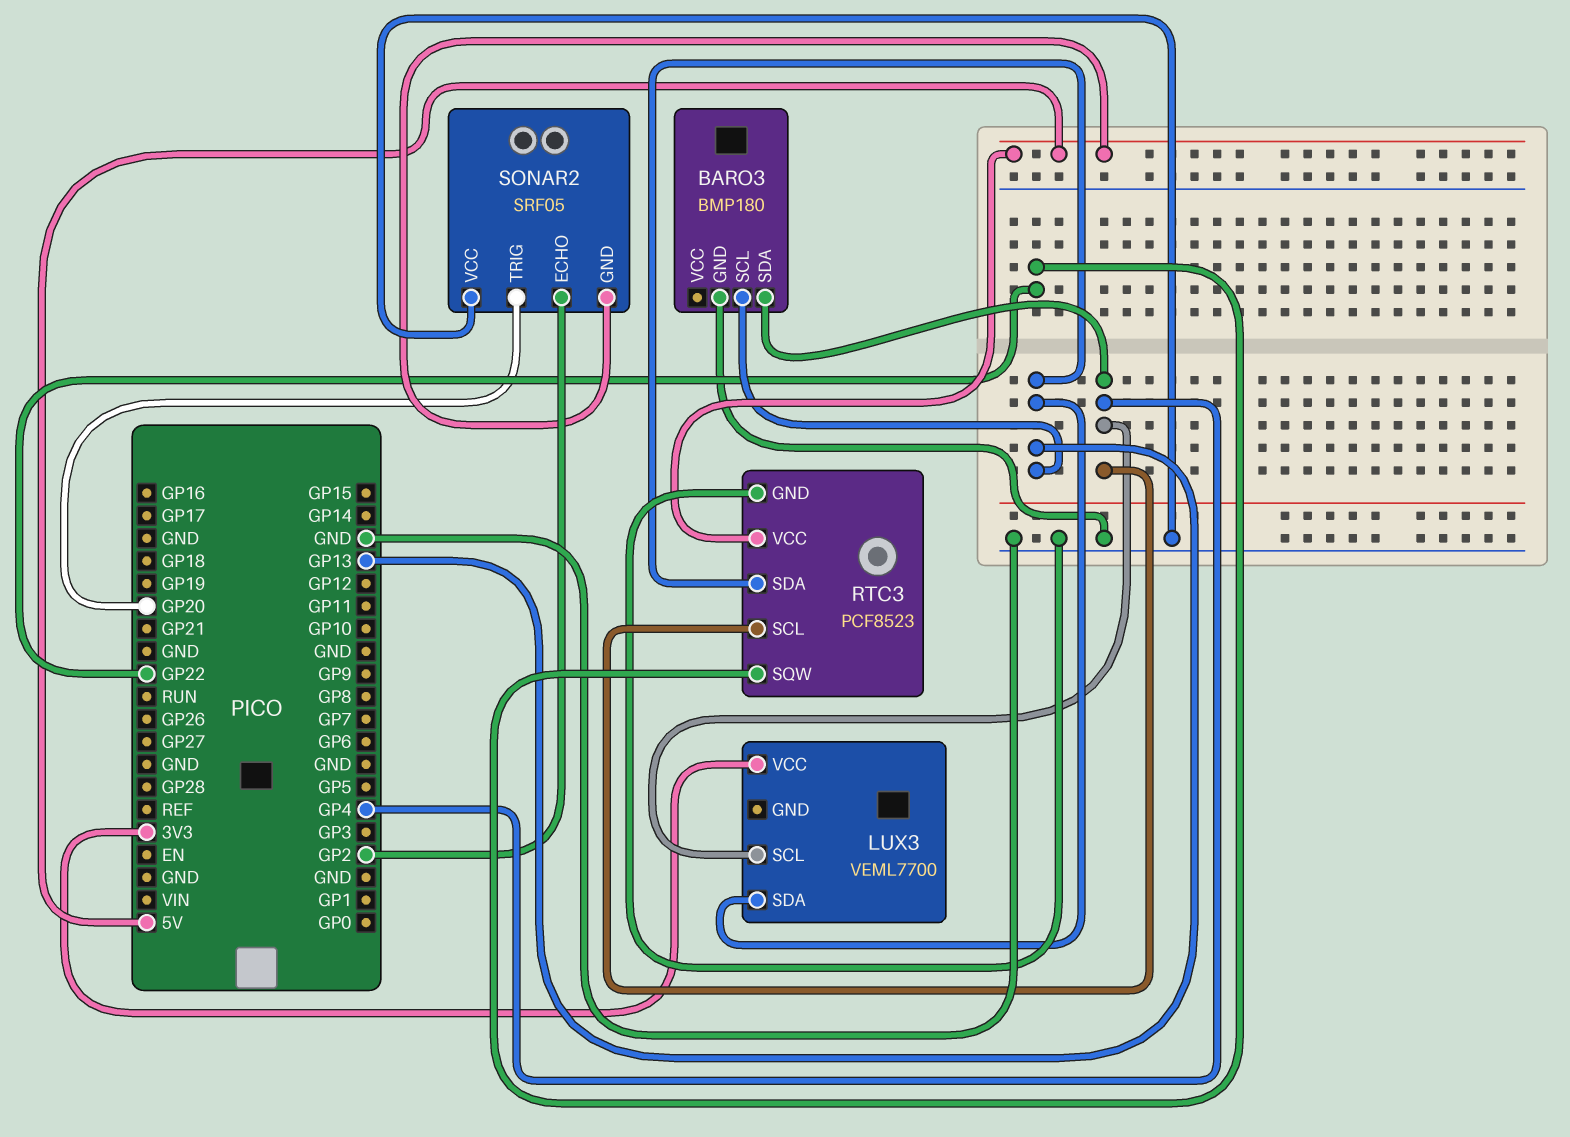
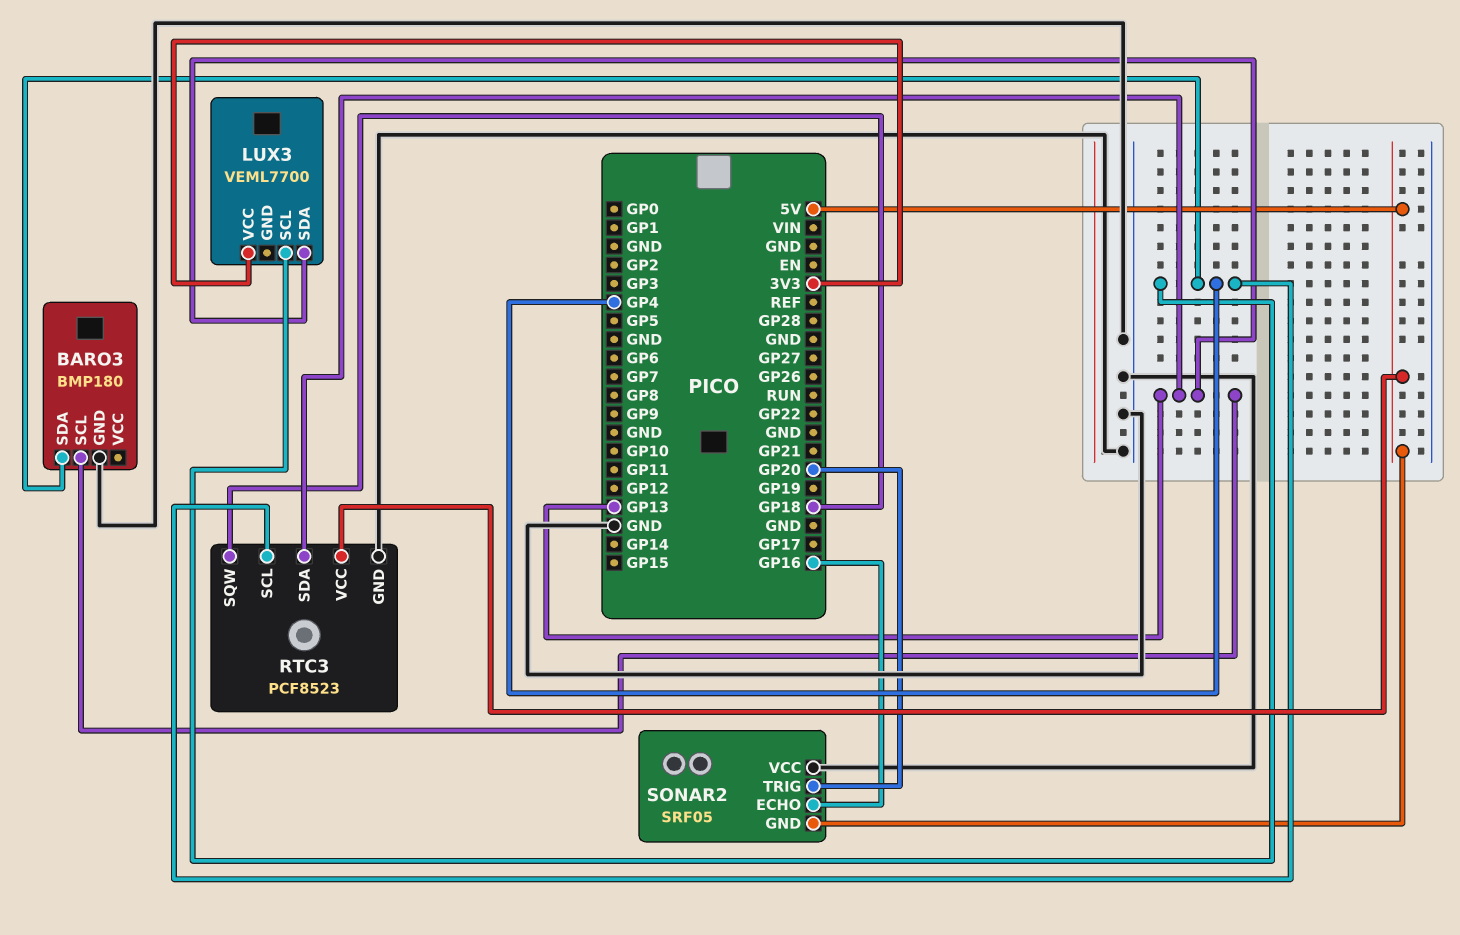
RTC3 pin SQW: GP22 -> GP18
SONAR2 pin ECHO: GP2 -> GP16

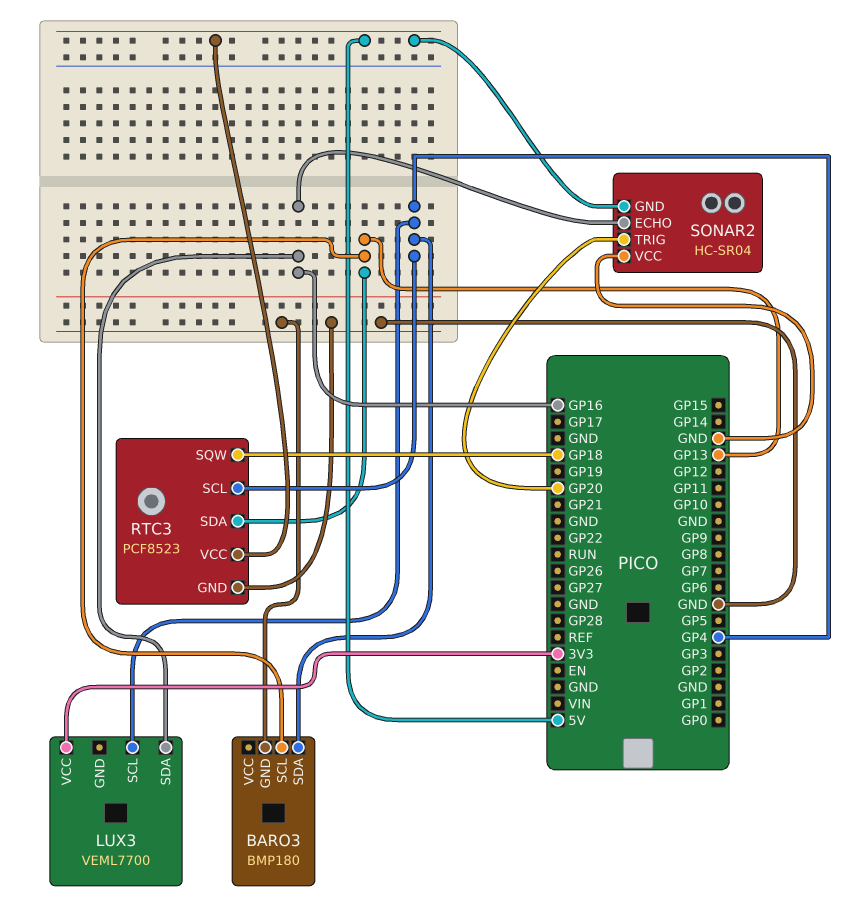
LUX3 pin SDA: GP13 -> GP16
SONAR2: SRF05 -> HC-SR04

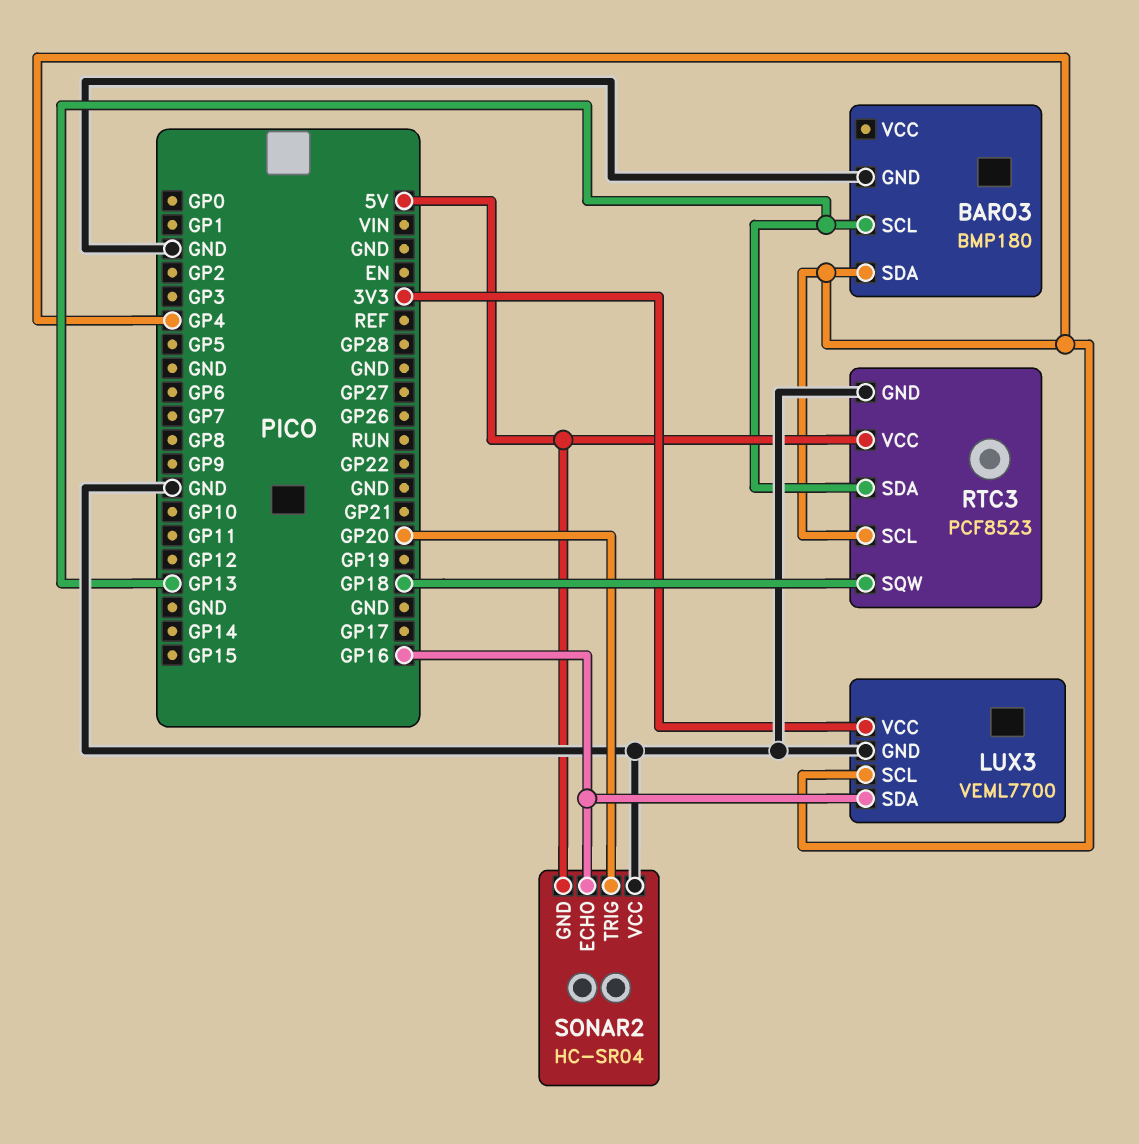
LUX3 pin GND: none -> GND

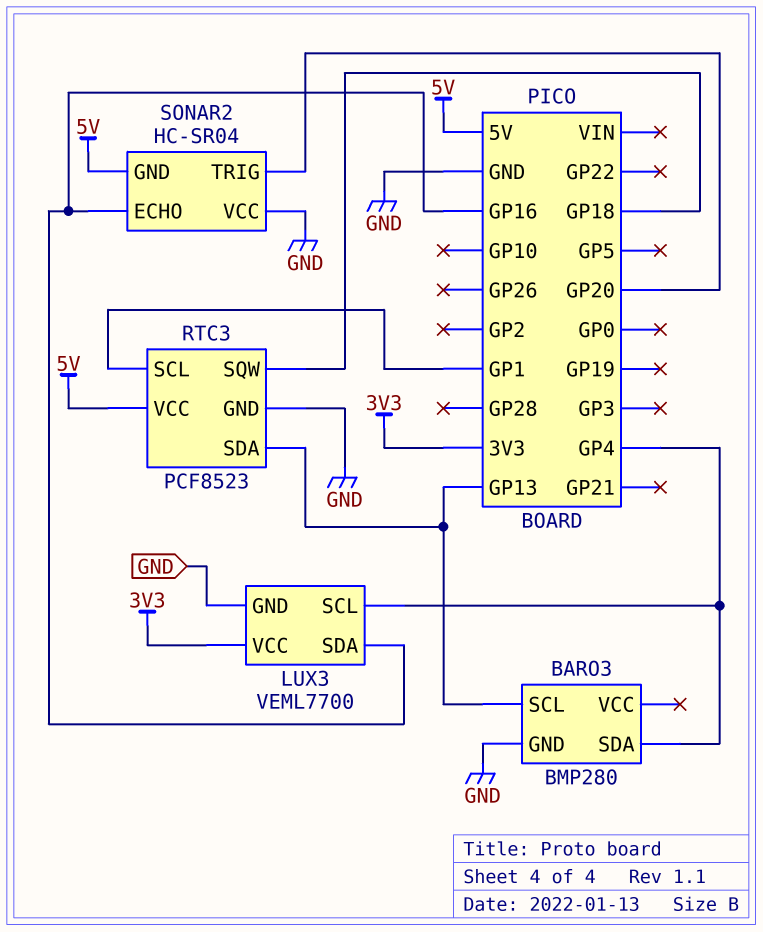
BARO3: BMP180 -> BMP280
RTC3 pin SCL: GP4 -> GP1

